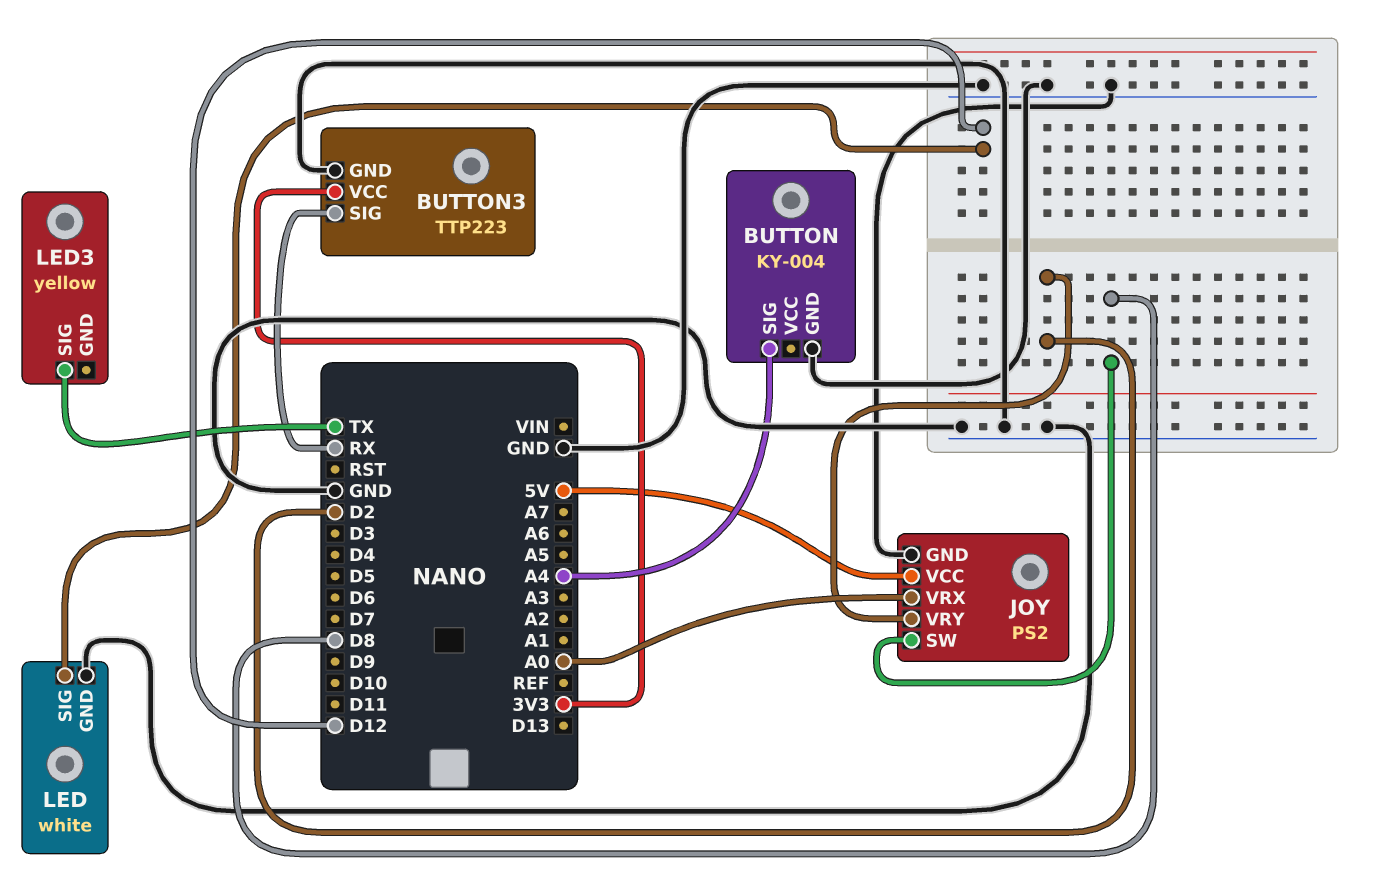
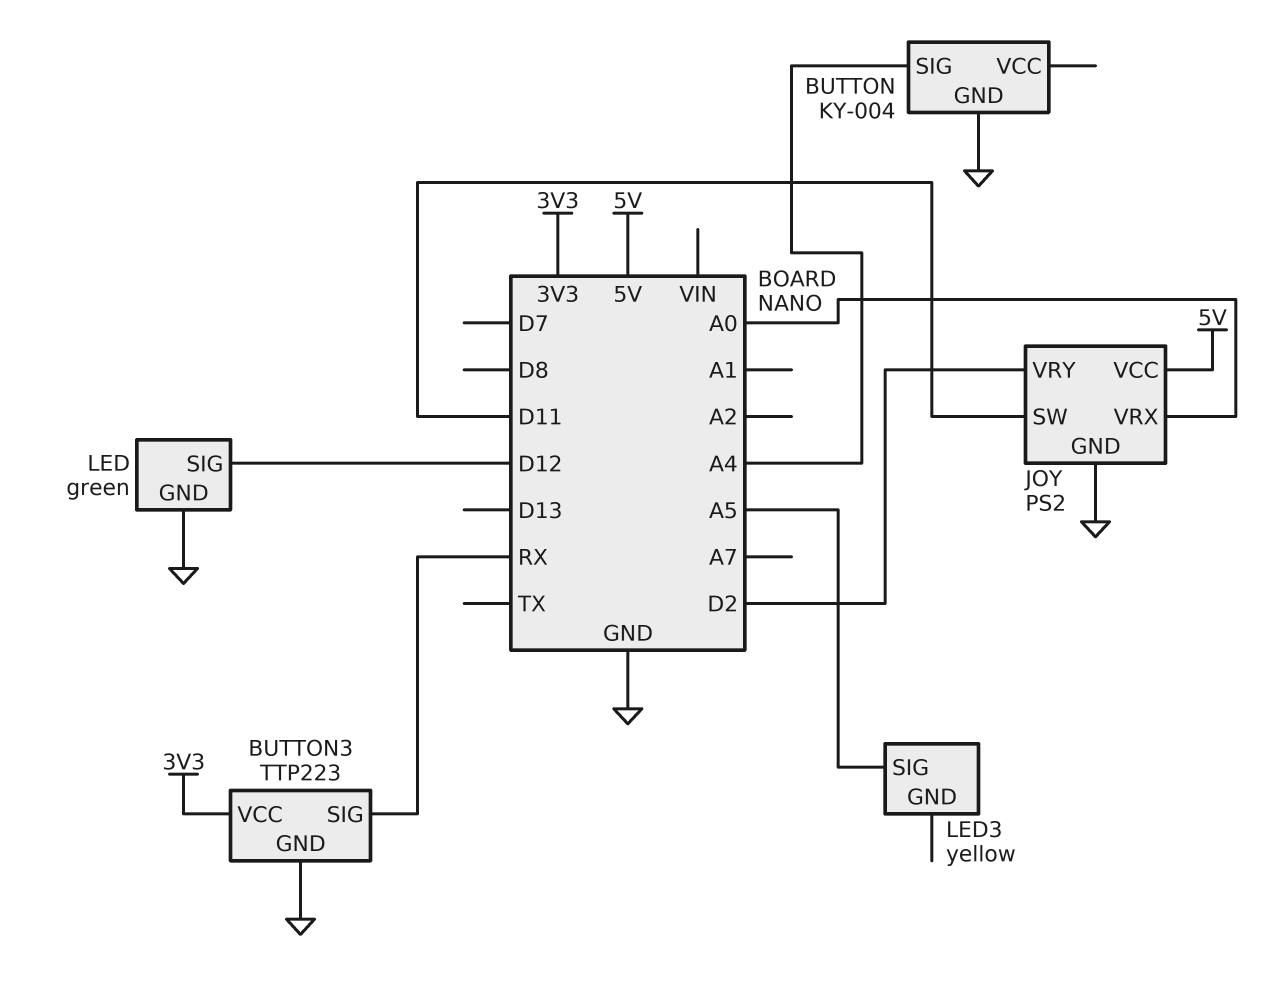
JOY pin SW: D8 -> D11
LED: white -> green
LED3 pin SIG: TX -> A5

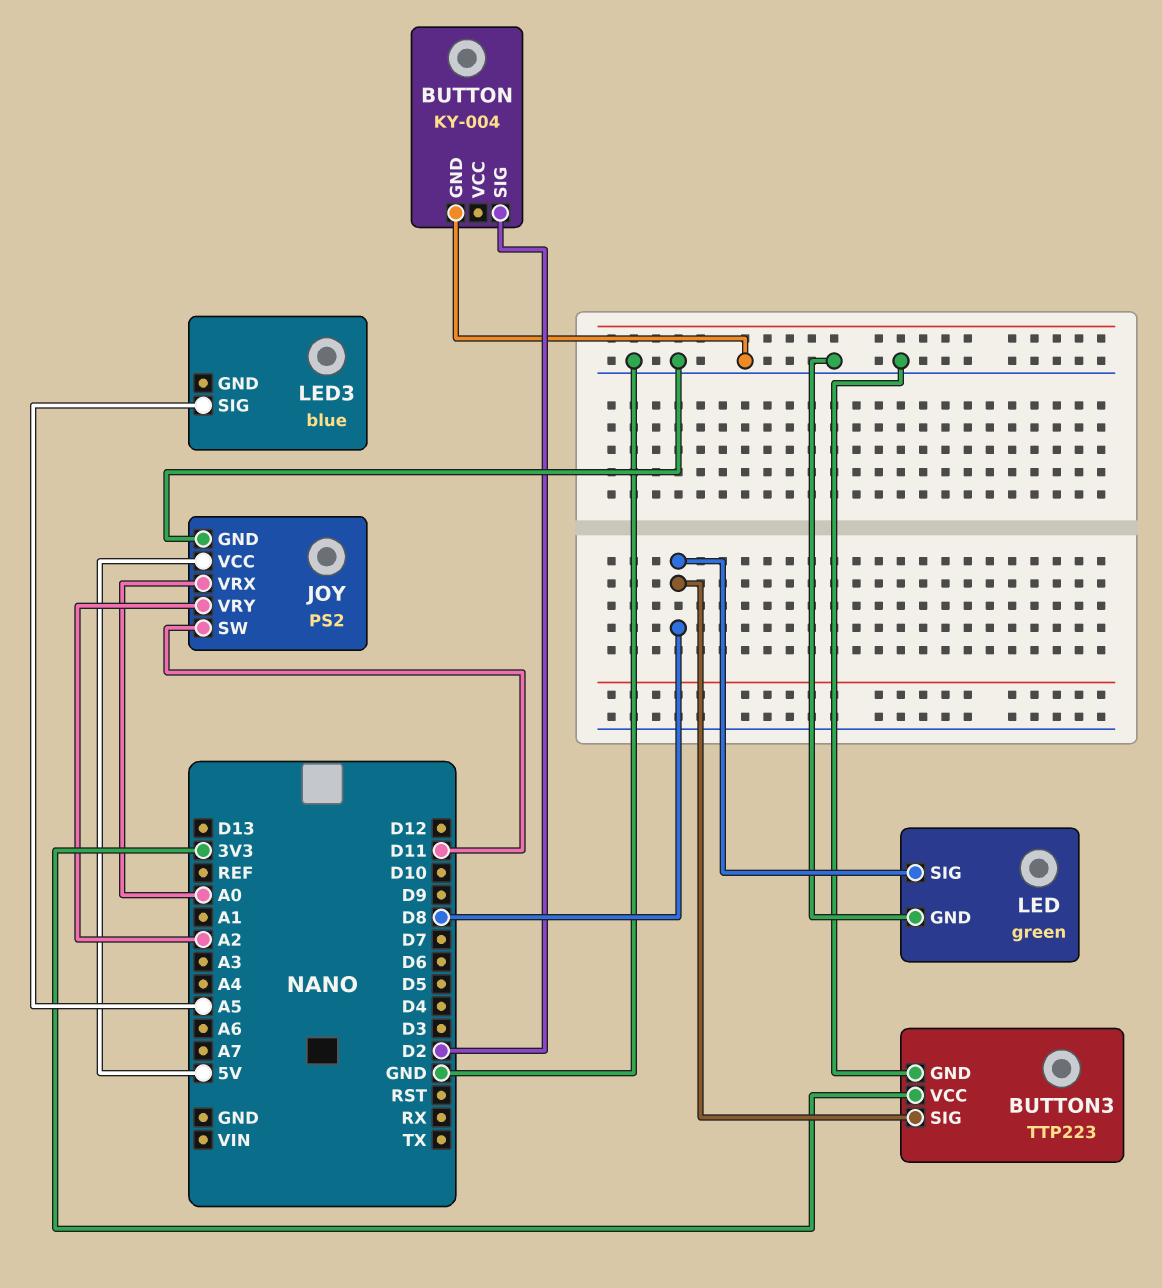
BUTTON pin SIG: A4 -> D2
BUTTON3 pin SIG: RX -> D8
JOY pin VRY: D2 -> A2
LED pin SIG: D12 -> D8
LED3: yellow -> blue

